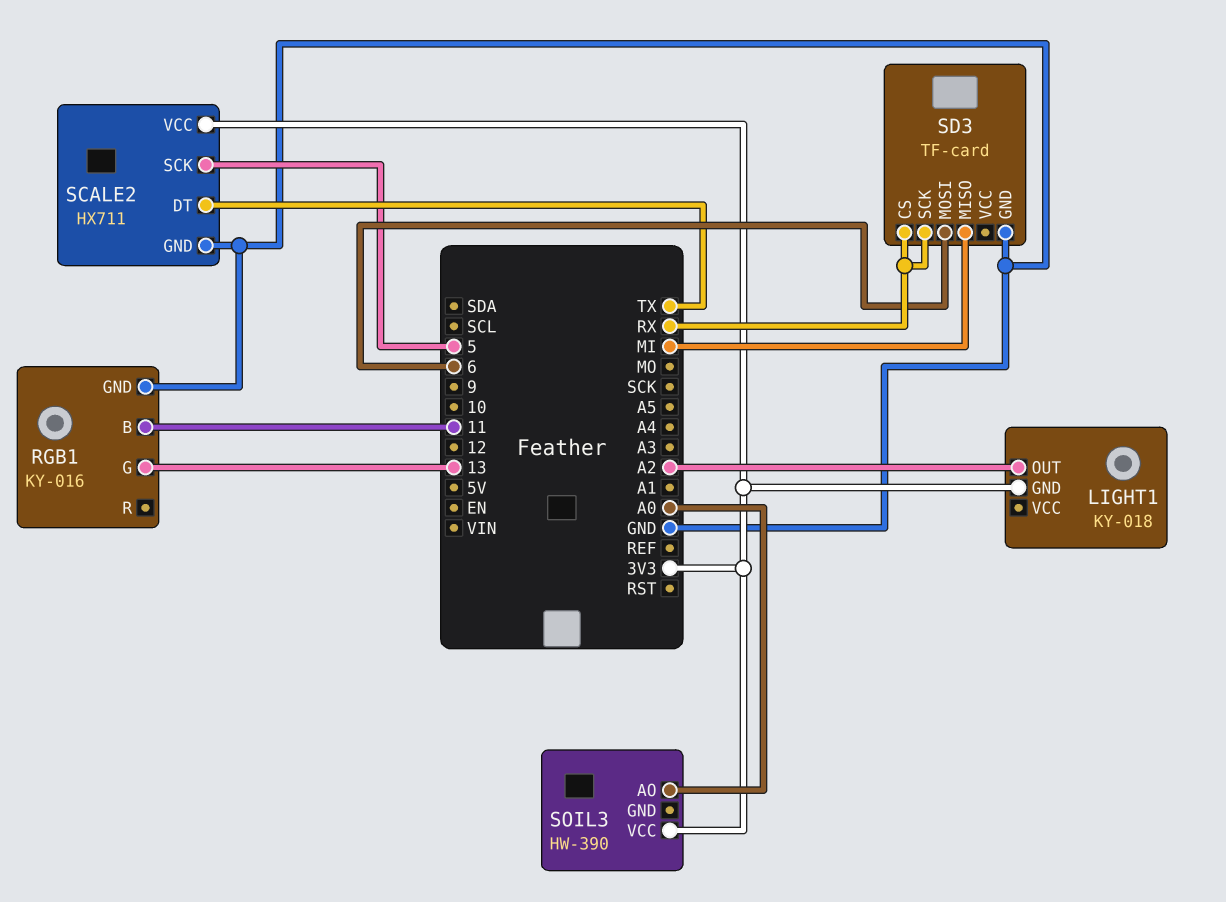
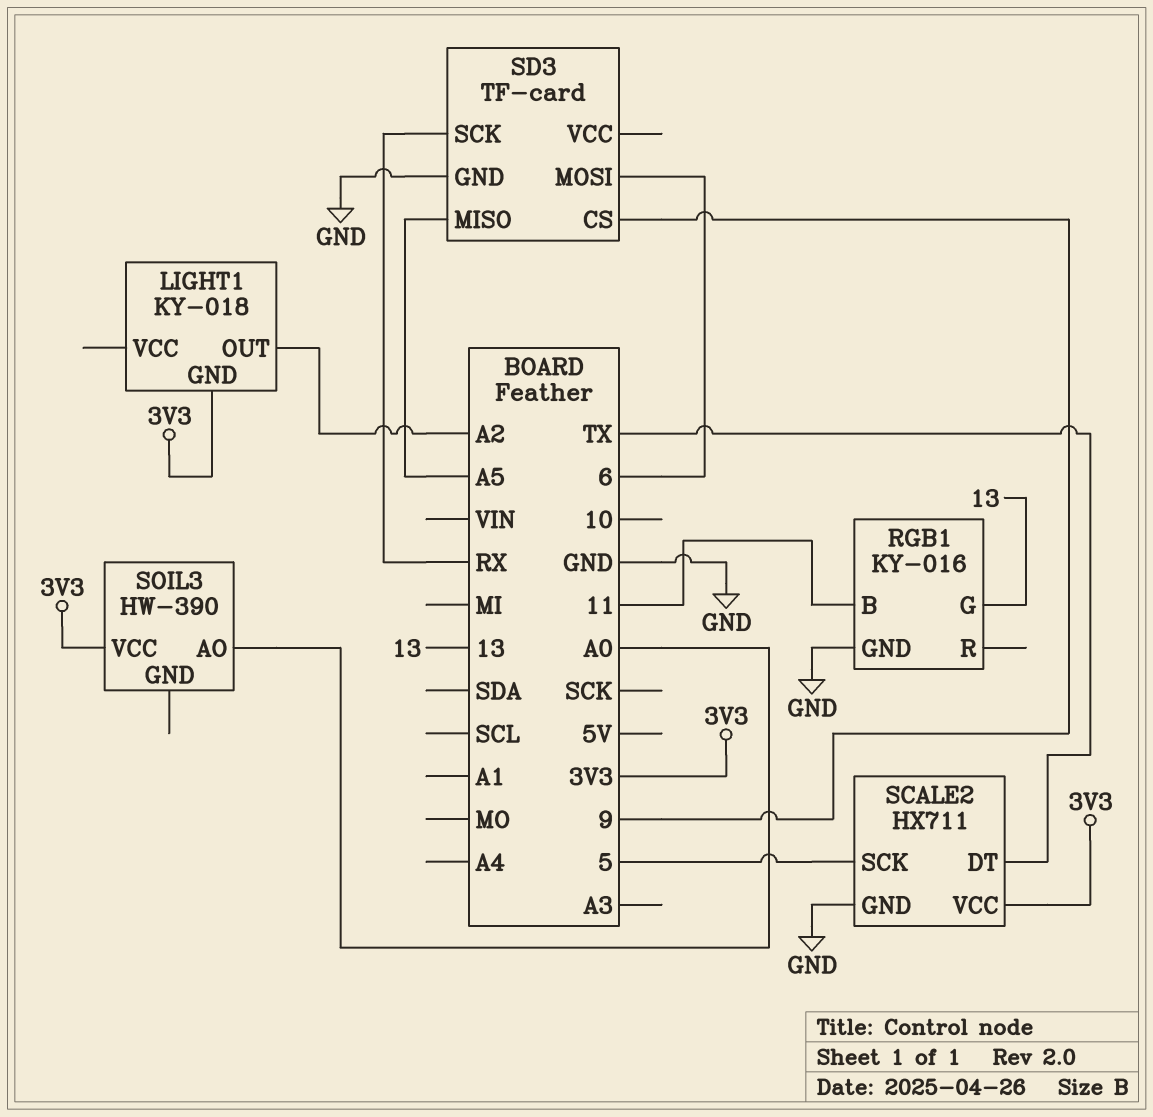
SD3 pin CS: RX -> 9
SD3 pin MISO: MI -> A5

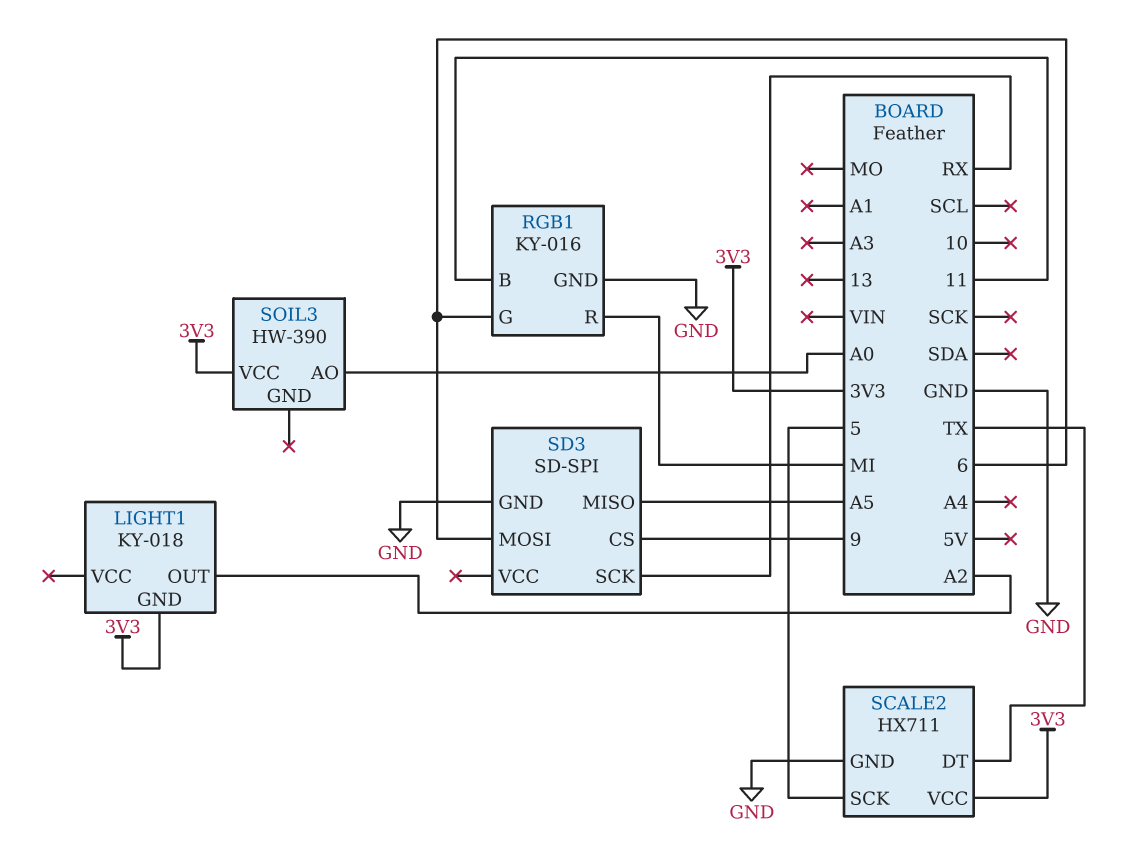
RGB1 pin G: 13 -> 6
RGB1 pin R: none -> MI
SD3: TF-card -> SD-SPI

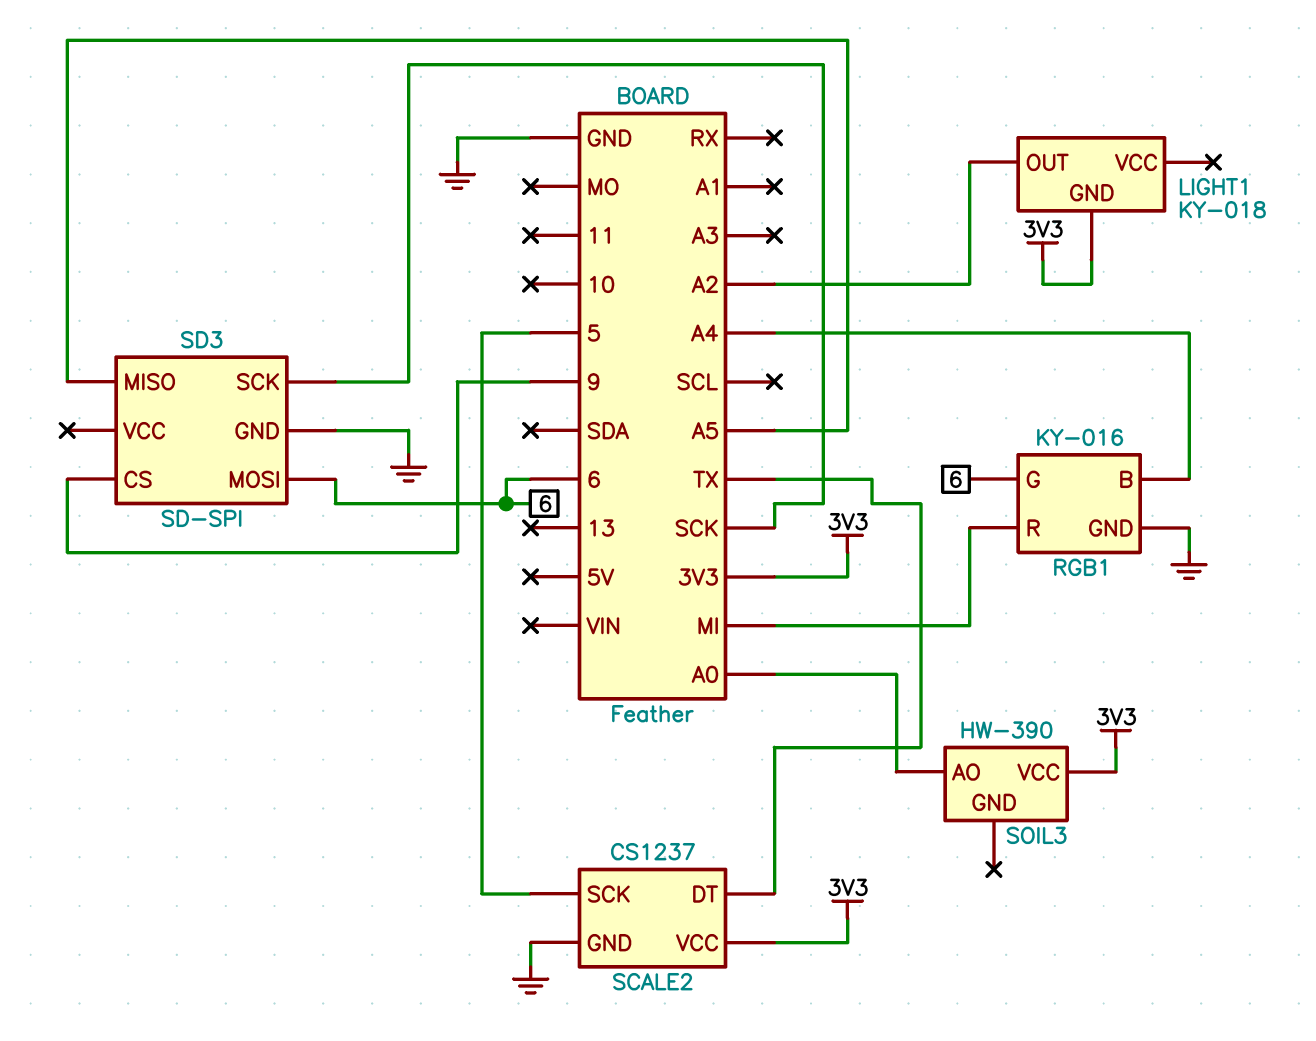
RGB1 pin B: 11 -> A4
SCALE2: HX711 -> CS1237
SD3 pin SCK: RX -> SCK

